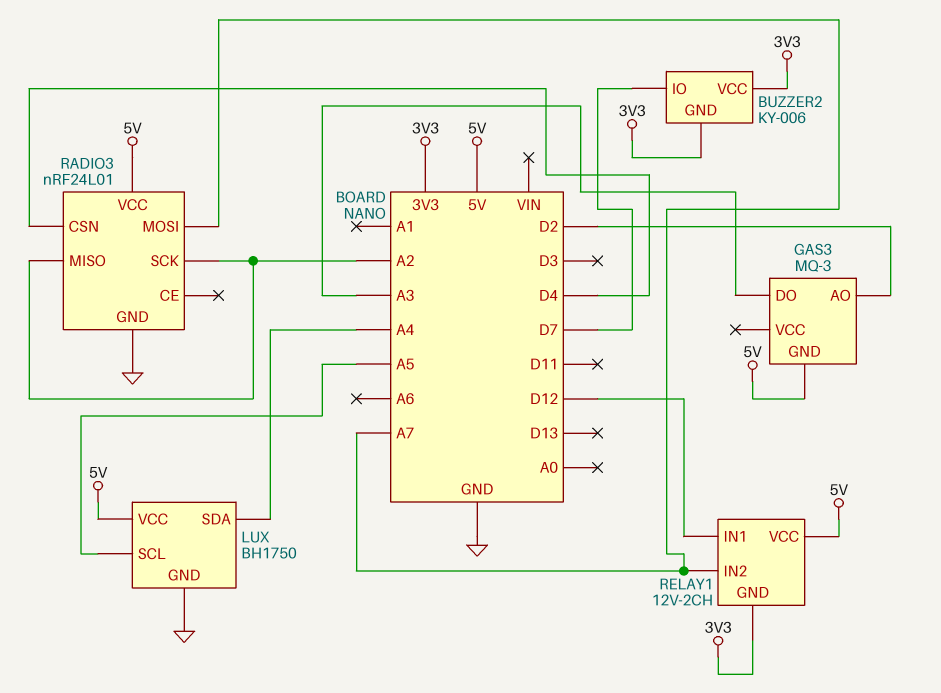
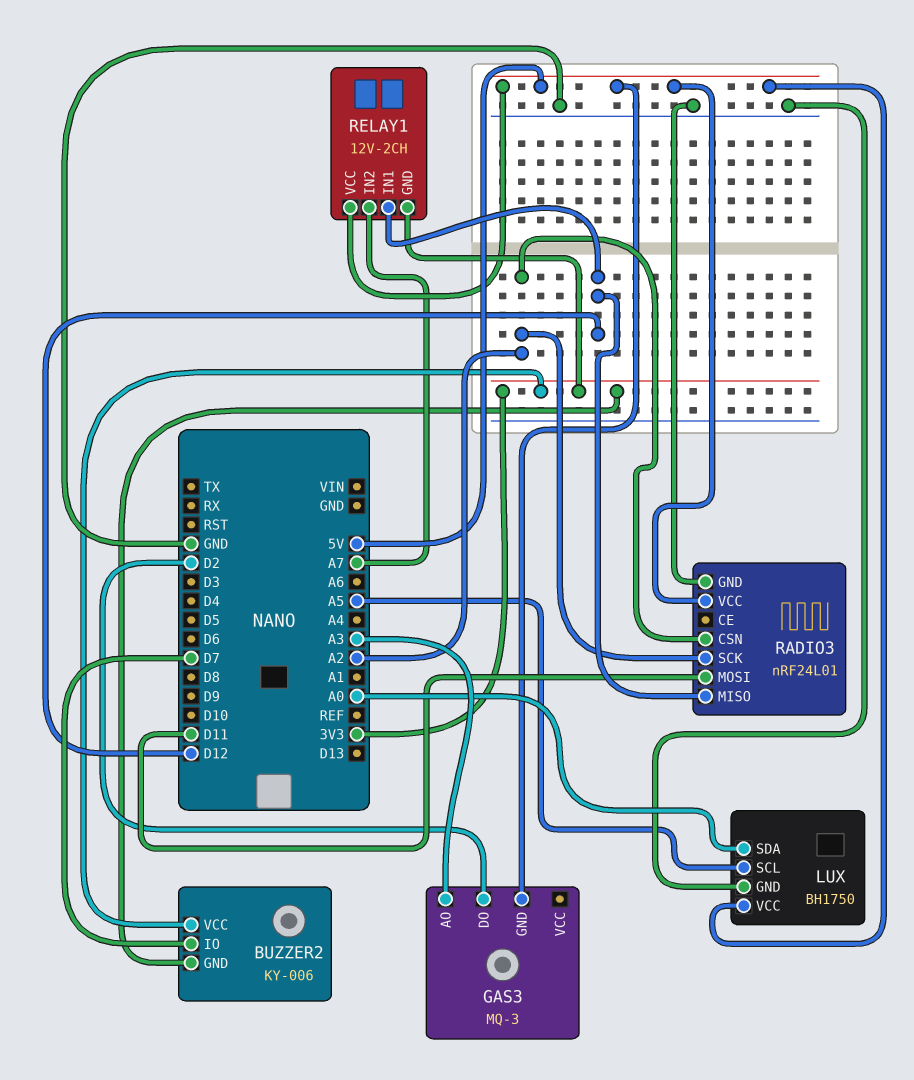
GAS3 pin AO: D2 -> A3
GAS3 pin DO: A3 -> D2
LUX pin SDA: A4 -> A0
RADIO3 pin CSN: D4 -> A2
RADIO3 pin MISO: A2 -> D12
RADIO3 pin MOSI: A7 -> D11

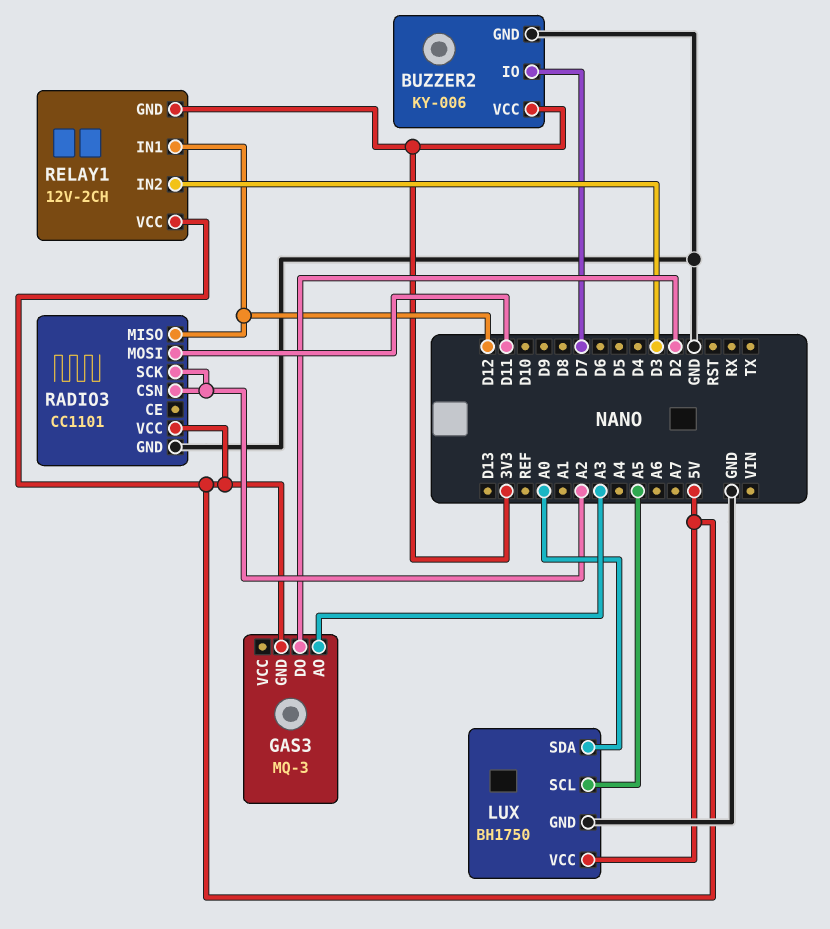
BUZZER2 pin GND: 3V3 -> GND
RADIO3: nRF24L01 -> CC1101
RELAY1 pin IN2: A7 -> D3

